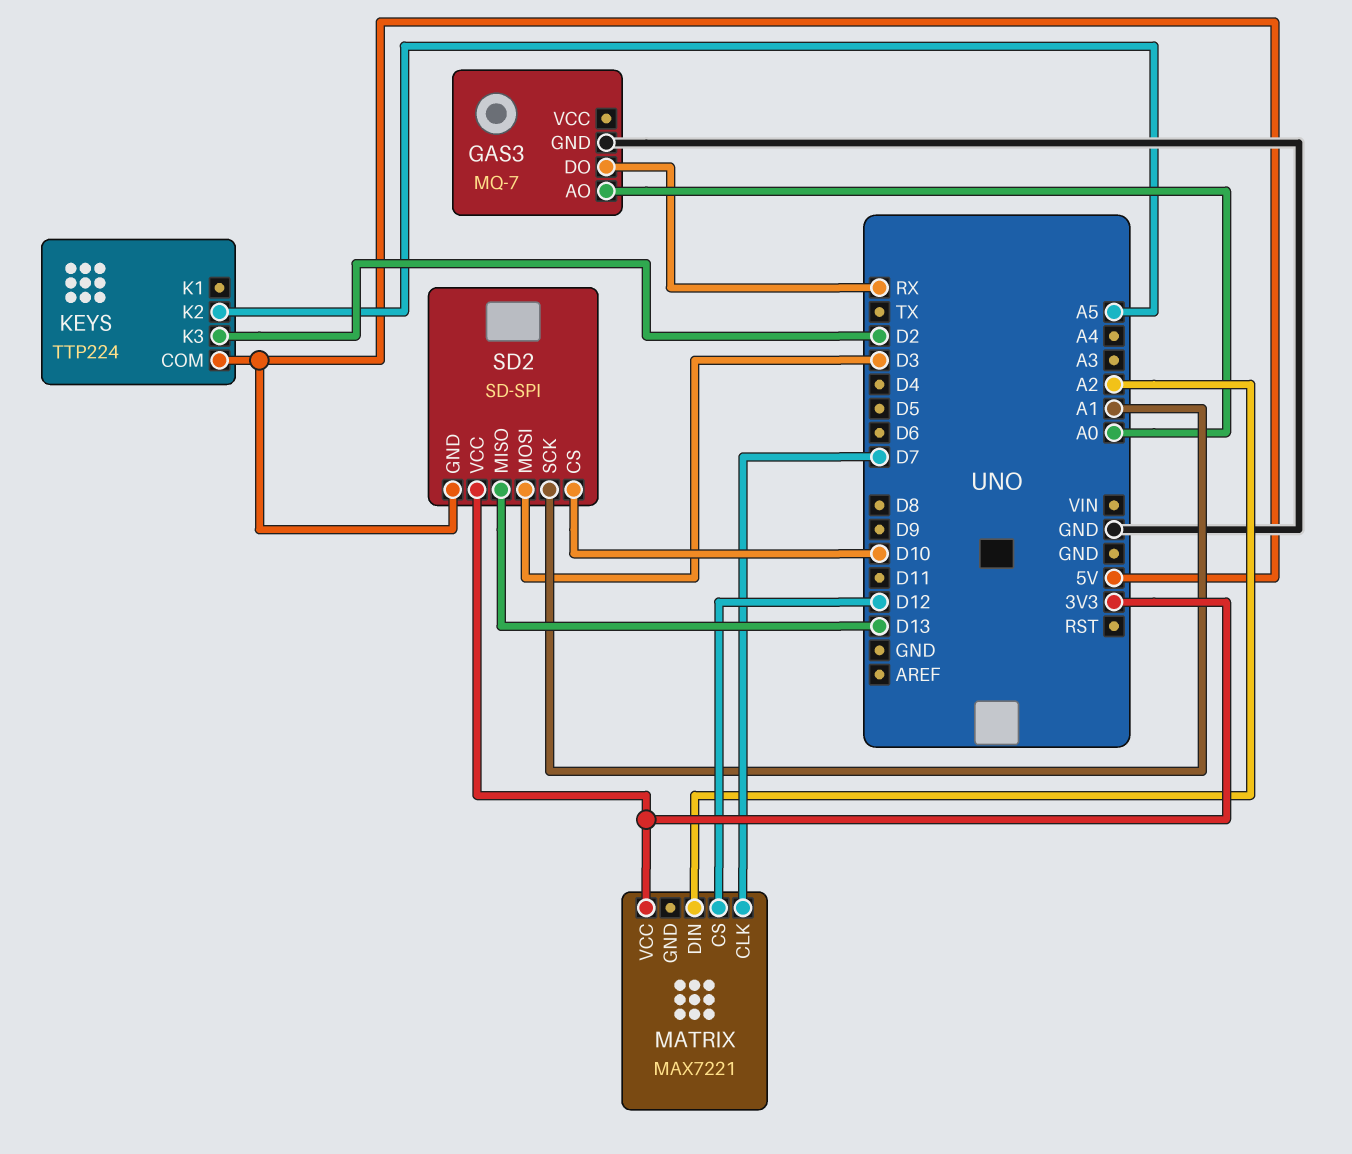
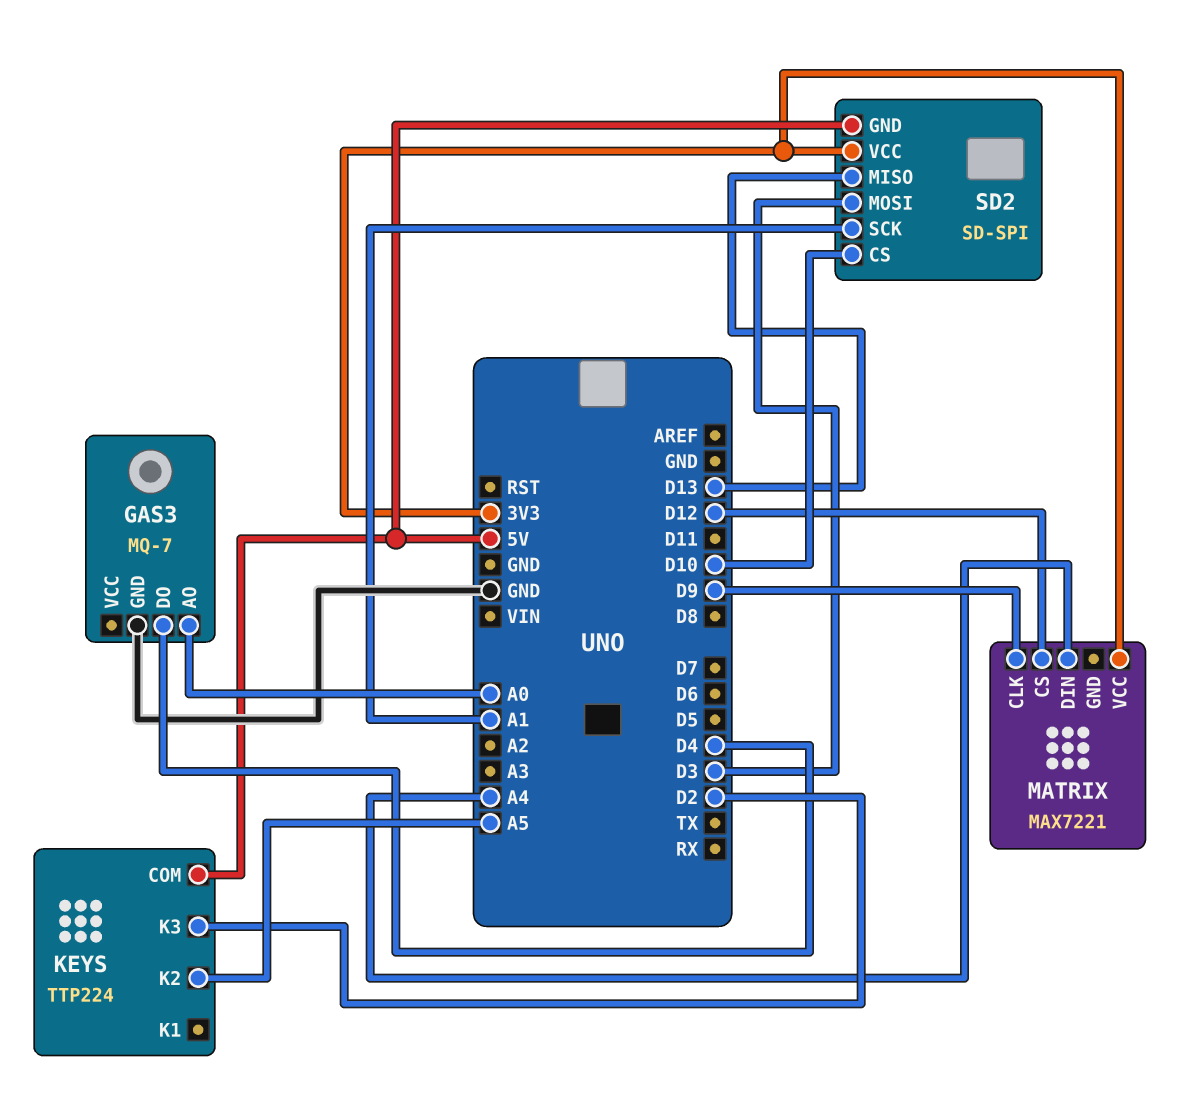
GAS3 pin DO: RX -> D4
MATRIX pin CLK: D7 -> D9
MATRIX pin DIN: A2 -> A4

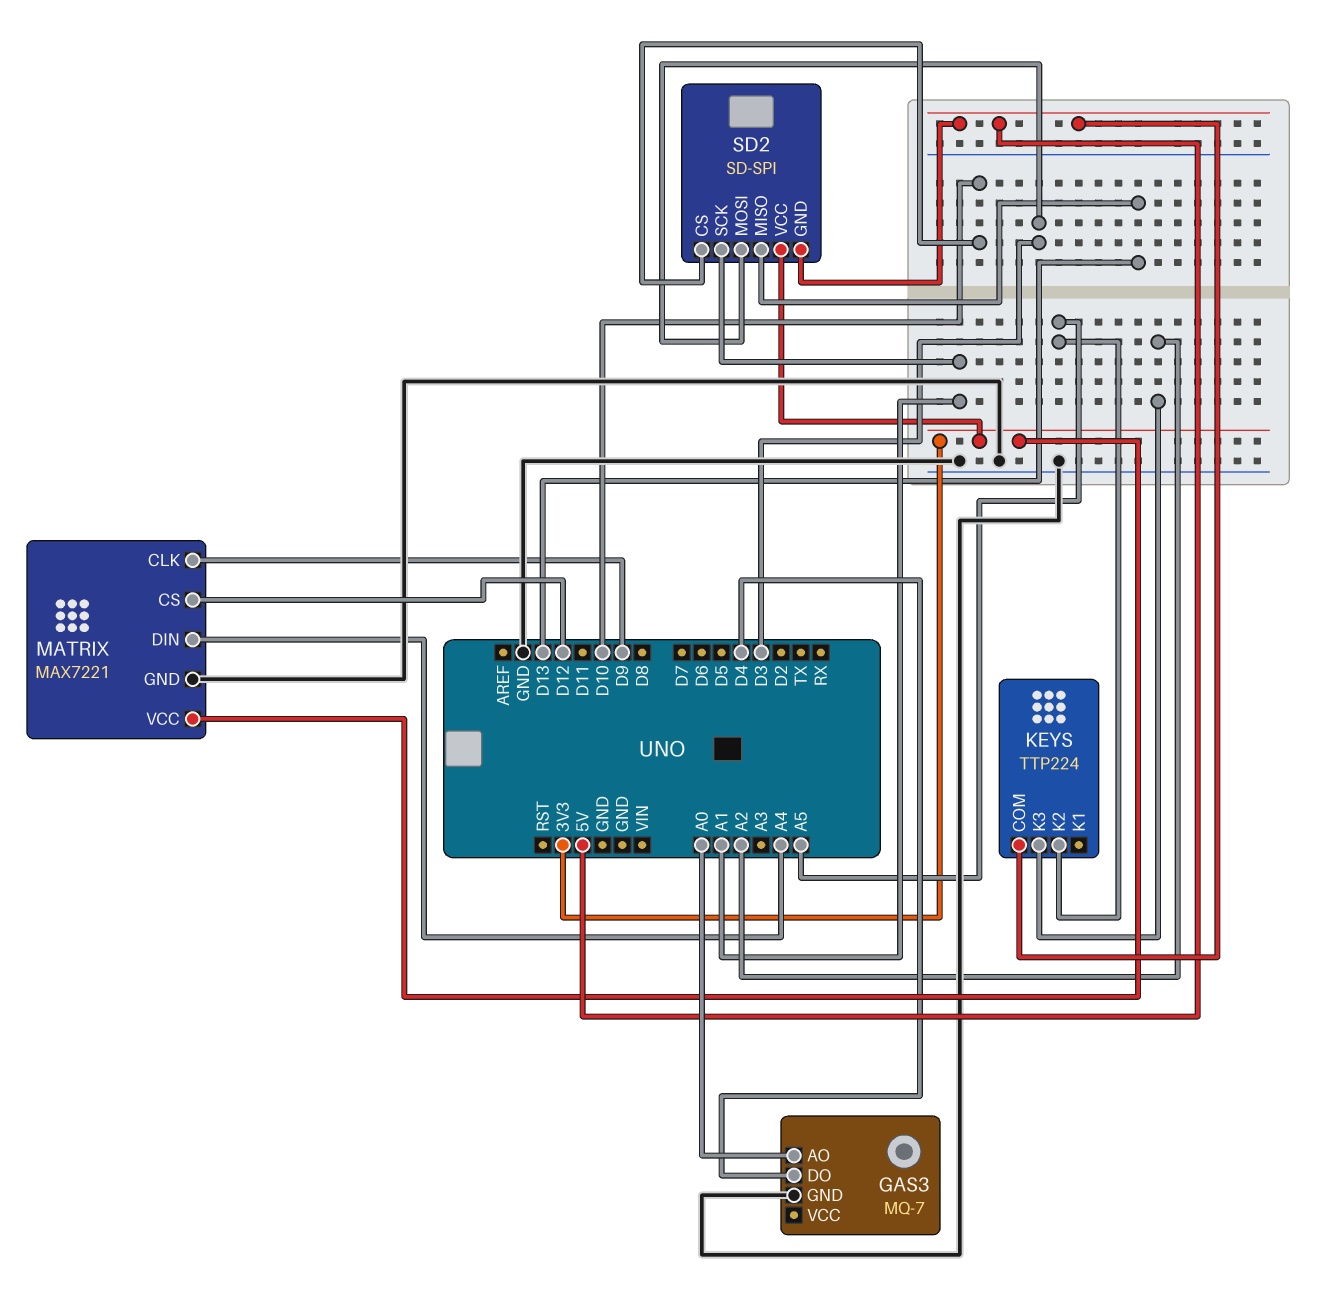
KEYS pin K3: D2 -> A2
MATRIX pin GND: none -> GND

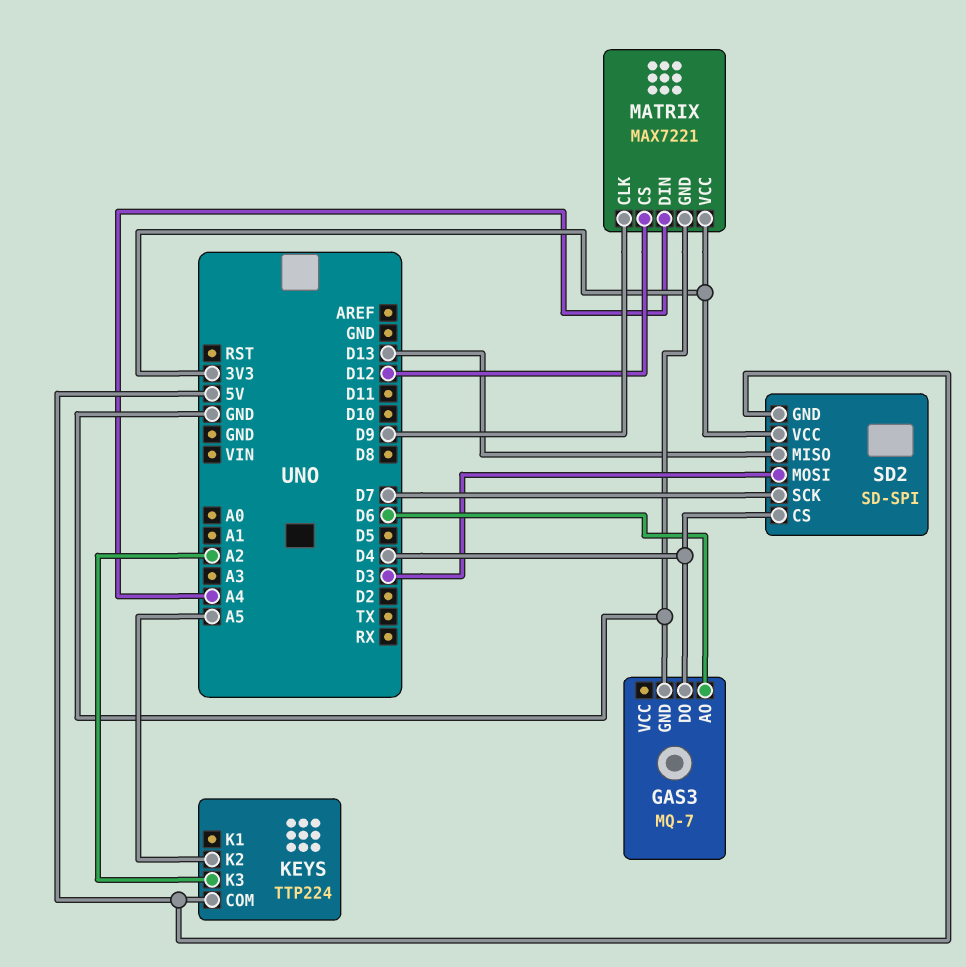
GAS3 pin AO: A0 -> D6
SD2 pin CS: D10 -> D4
SD2 pin SCK: A1 -> D7

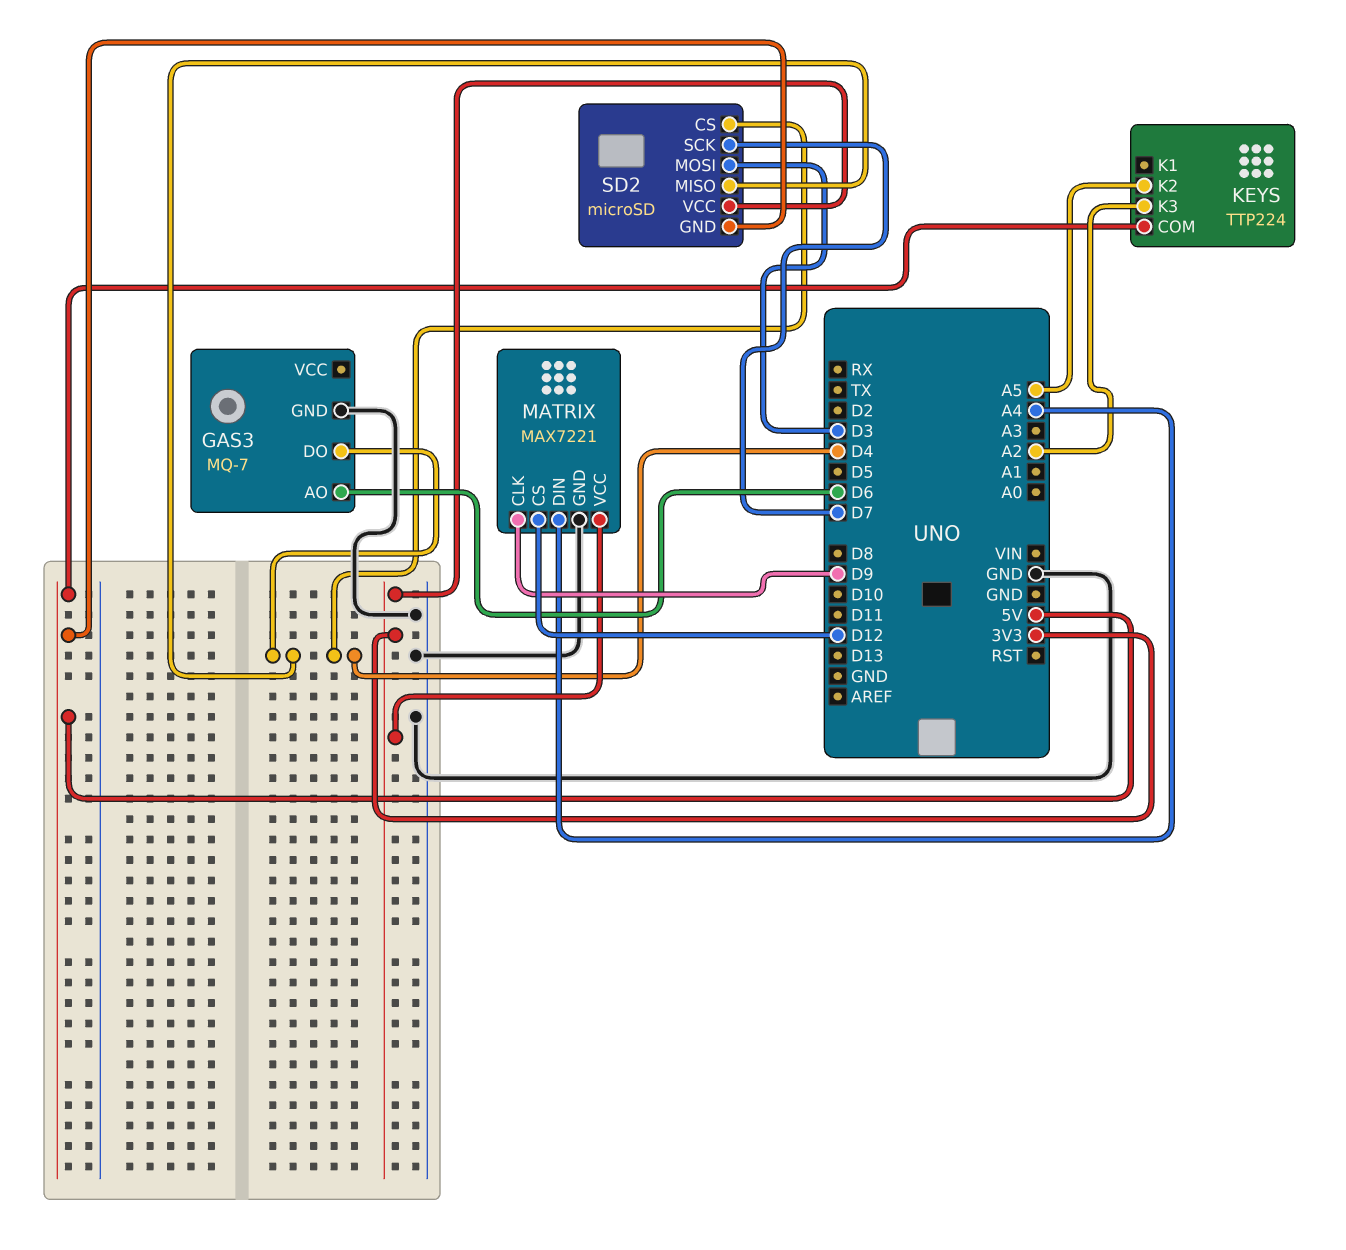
SD2: SD-SPI -> microSD
SD2 pin MISO: D13 -> D4

